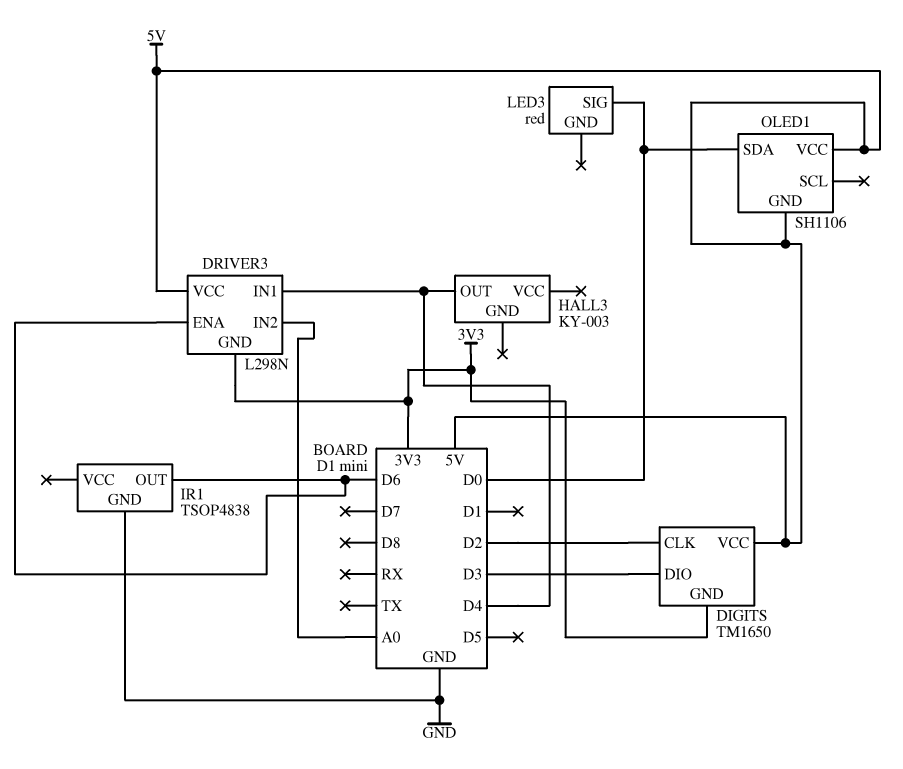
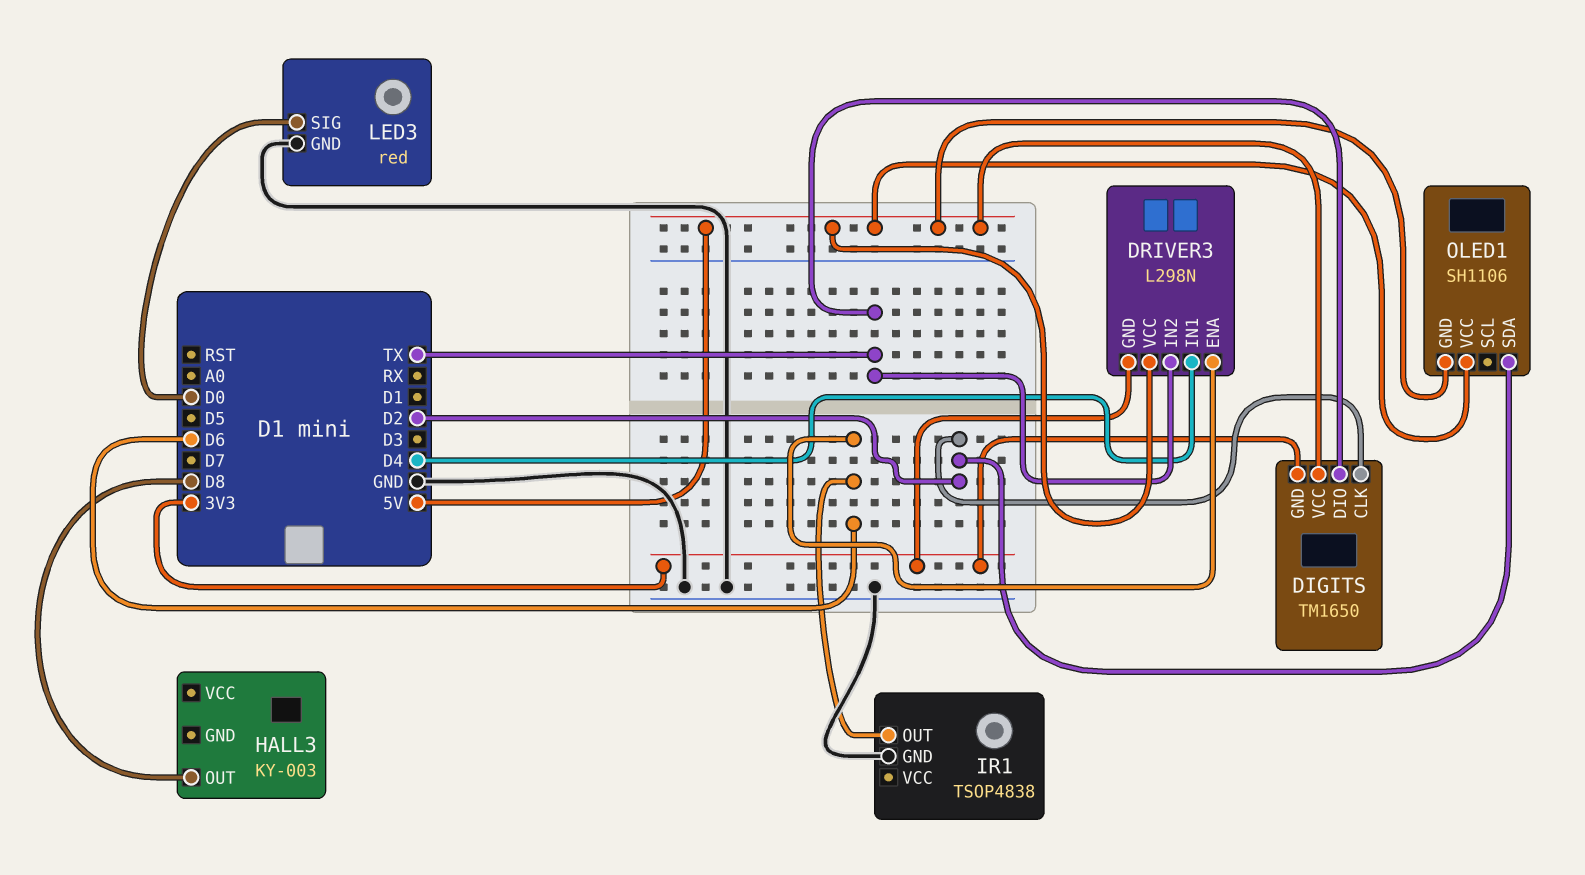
DIGITS pin DIO: D3 -> TX
DRIVER3 pin IN2: A0 -> TX
HALL3 pin OUT: D4 -> D8
LED3 pin GND: none -> GND
OLED1 pin SDA: D0 -> D2

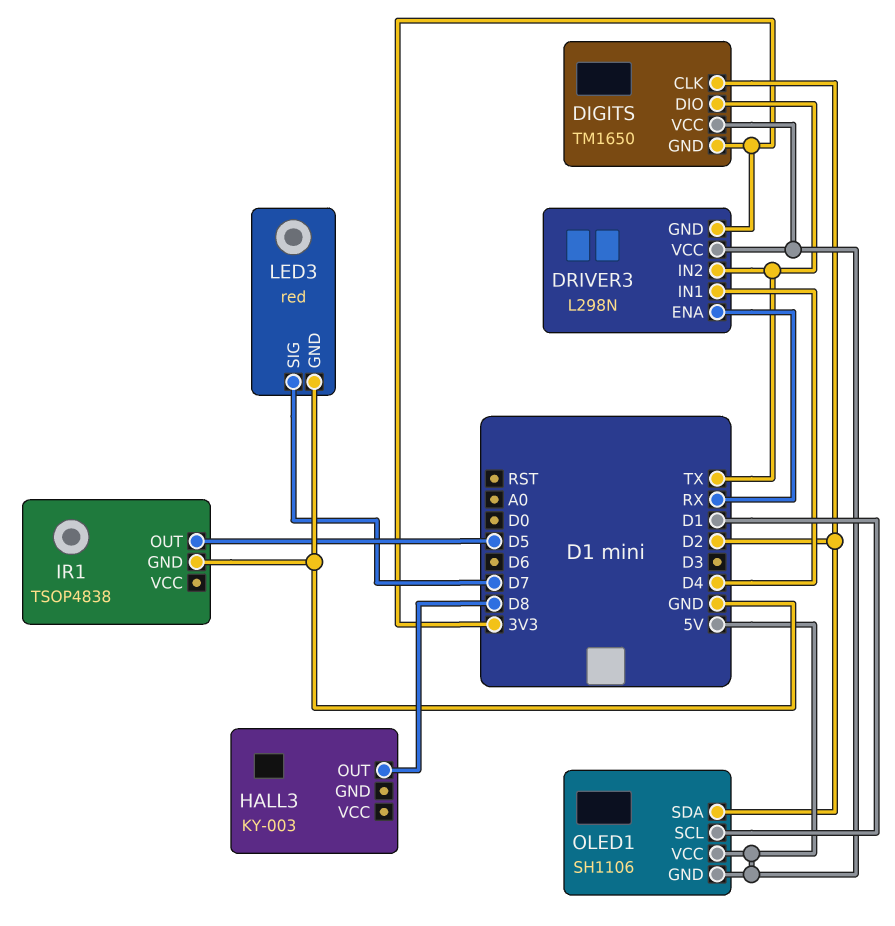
DRIVER3 pin ENA: D6 -> RX
IR1 pin OUT: D6 -> D5
LED3 pin SIG: D0 -> D7
OLED1 pin SCL: none -> D1

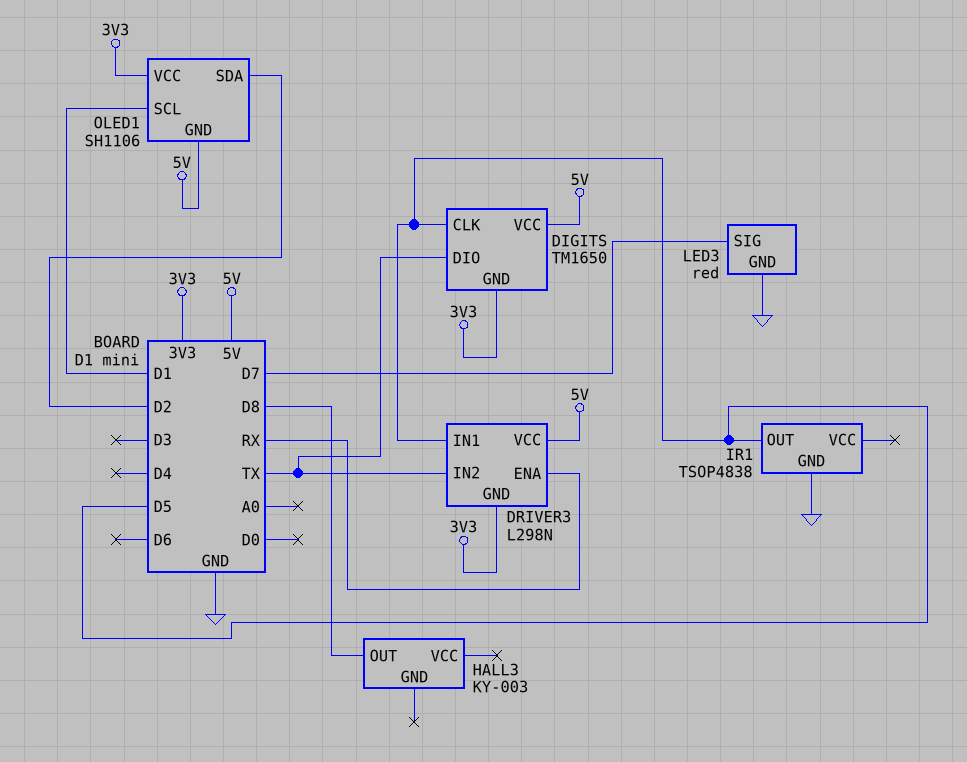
DIGITS pin CLK: D2 -> D5
DRIVER3 pin IN1: D4 -> D5
OLED1 pin VCC: 5V -> 3V3

